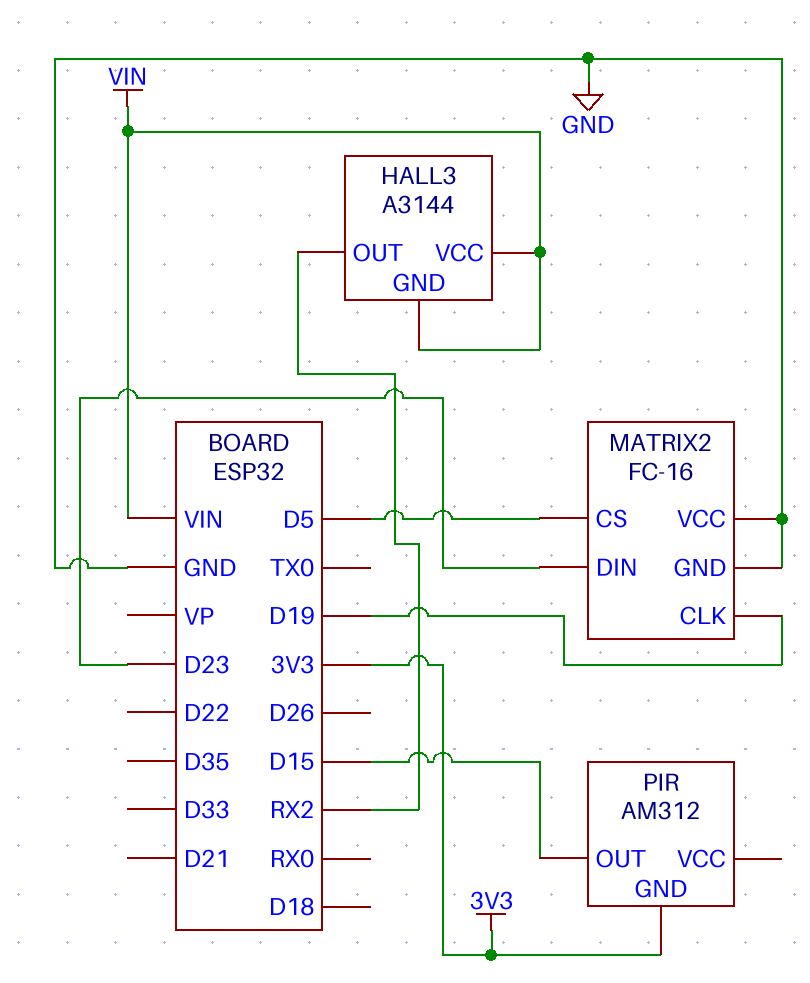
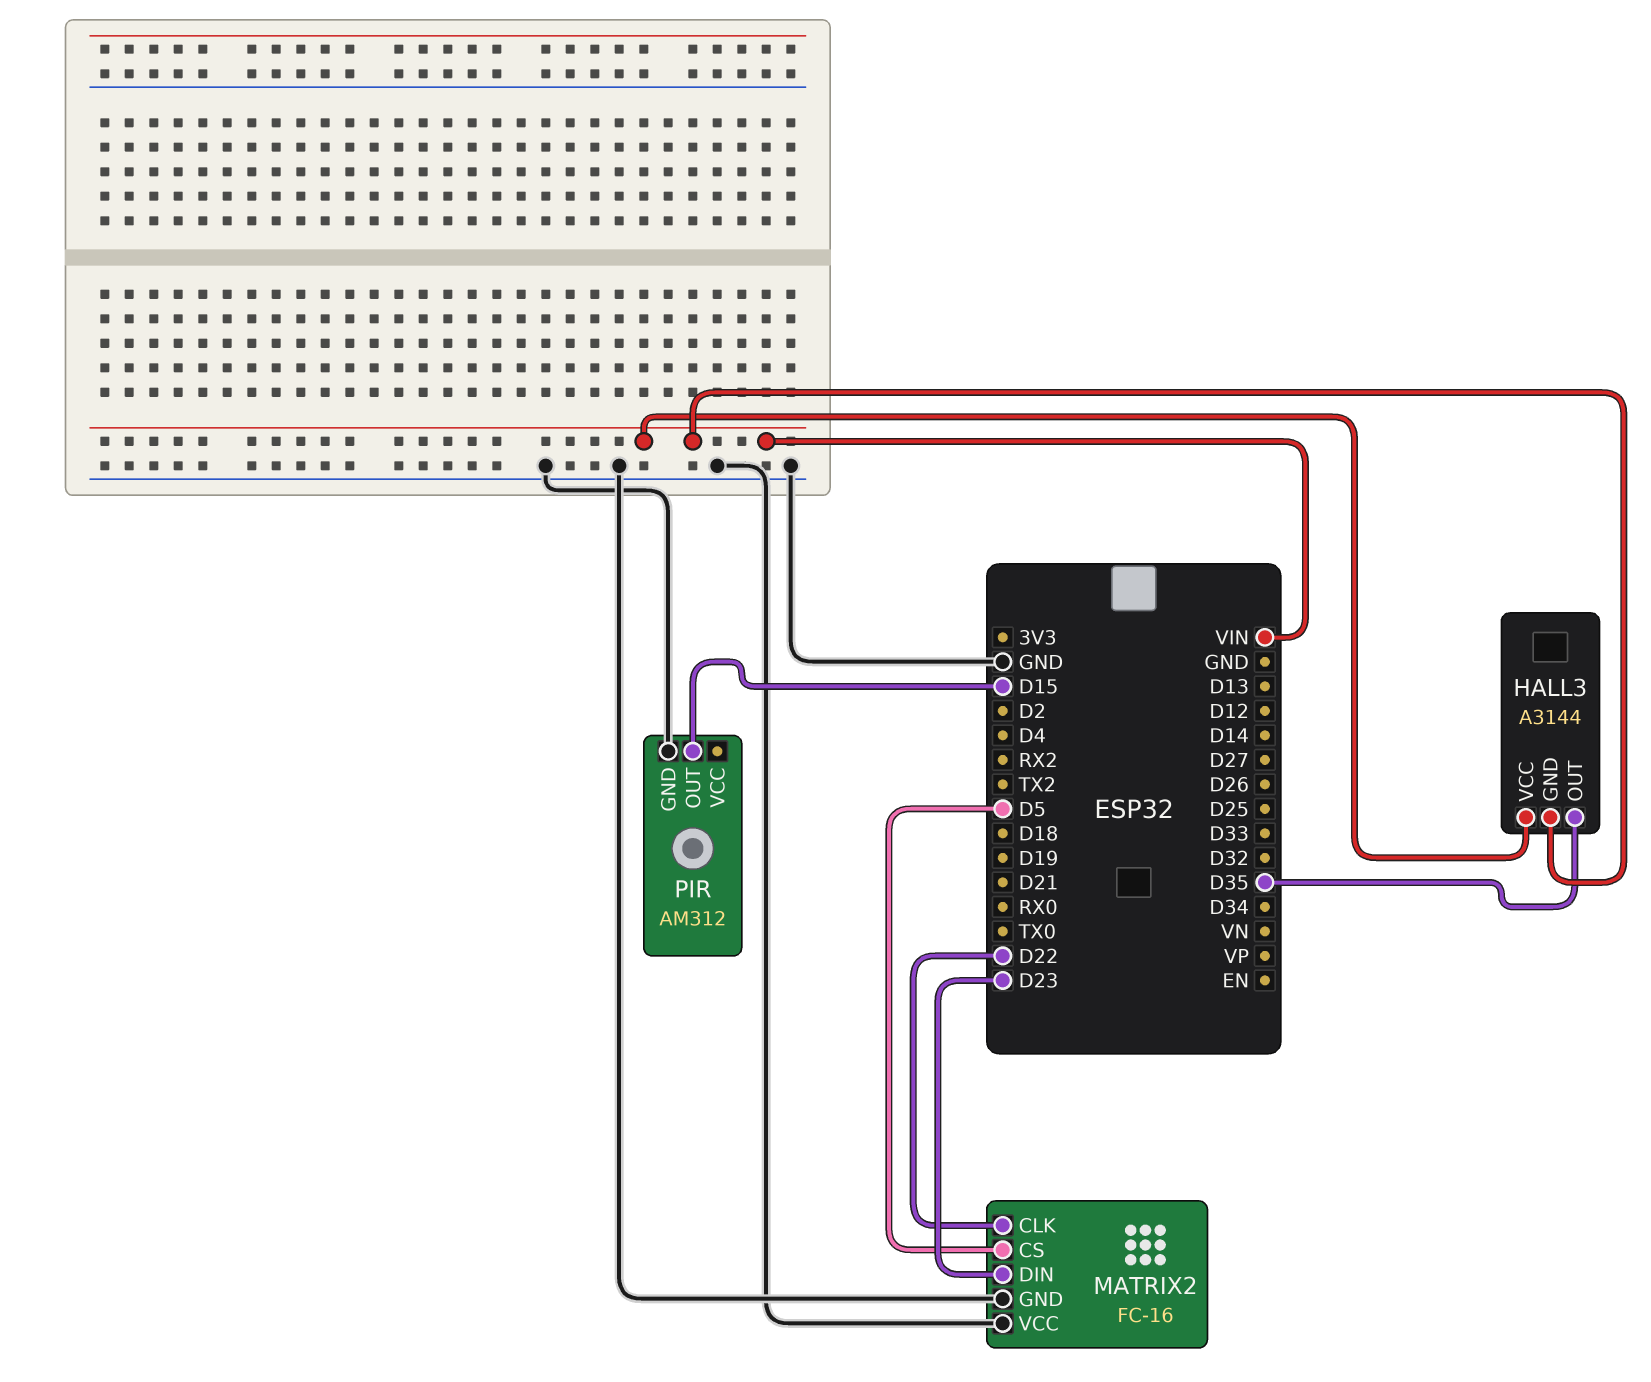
HALL3 pin OUT: RX2 -> D35
MATRIX2 pin CLK: D19 -> D22
PIR pin GND: 3V3 -> GND

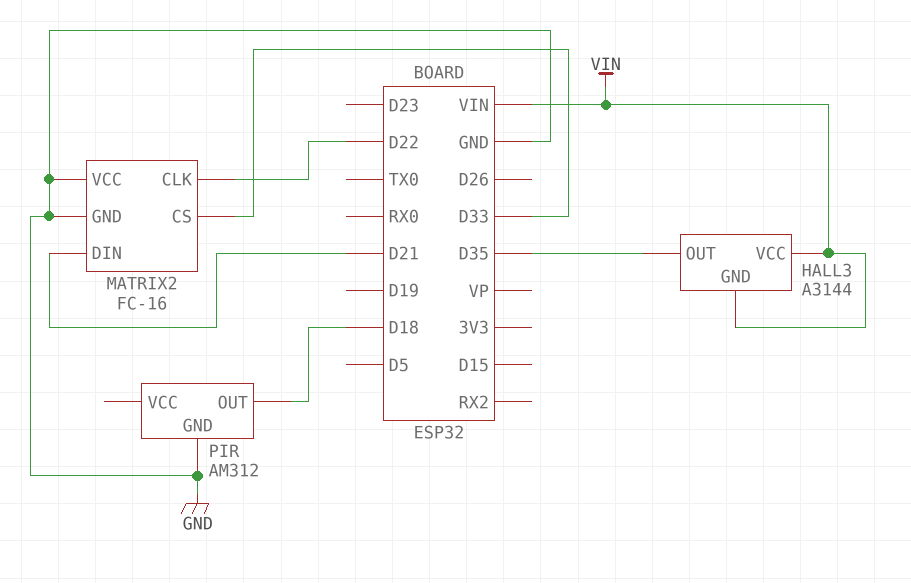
MATRIX2 pin CS: D5 -> D33
MATRIX2 pin DIN: D23 -> D21
PIR pin OUT: D15 -> D18

